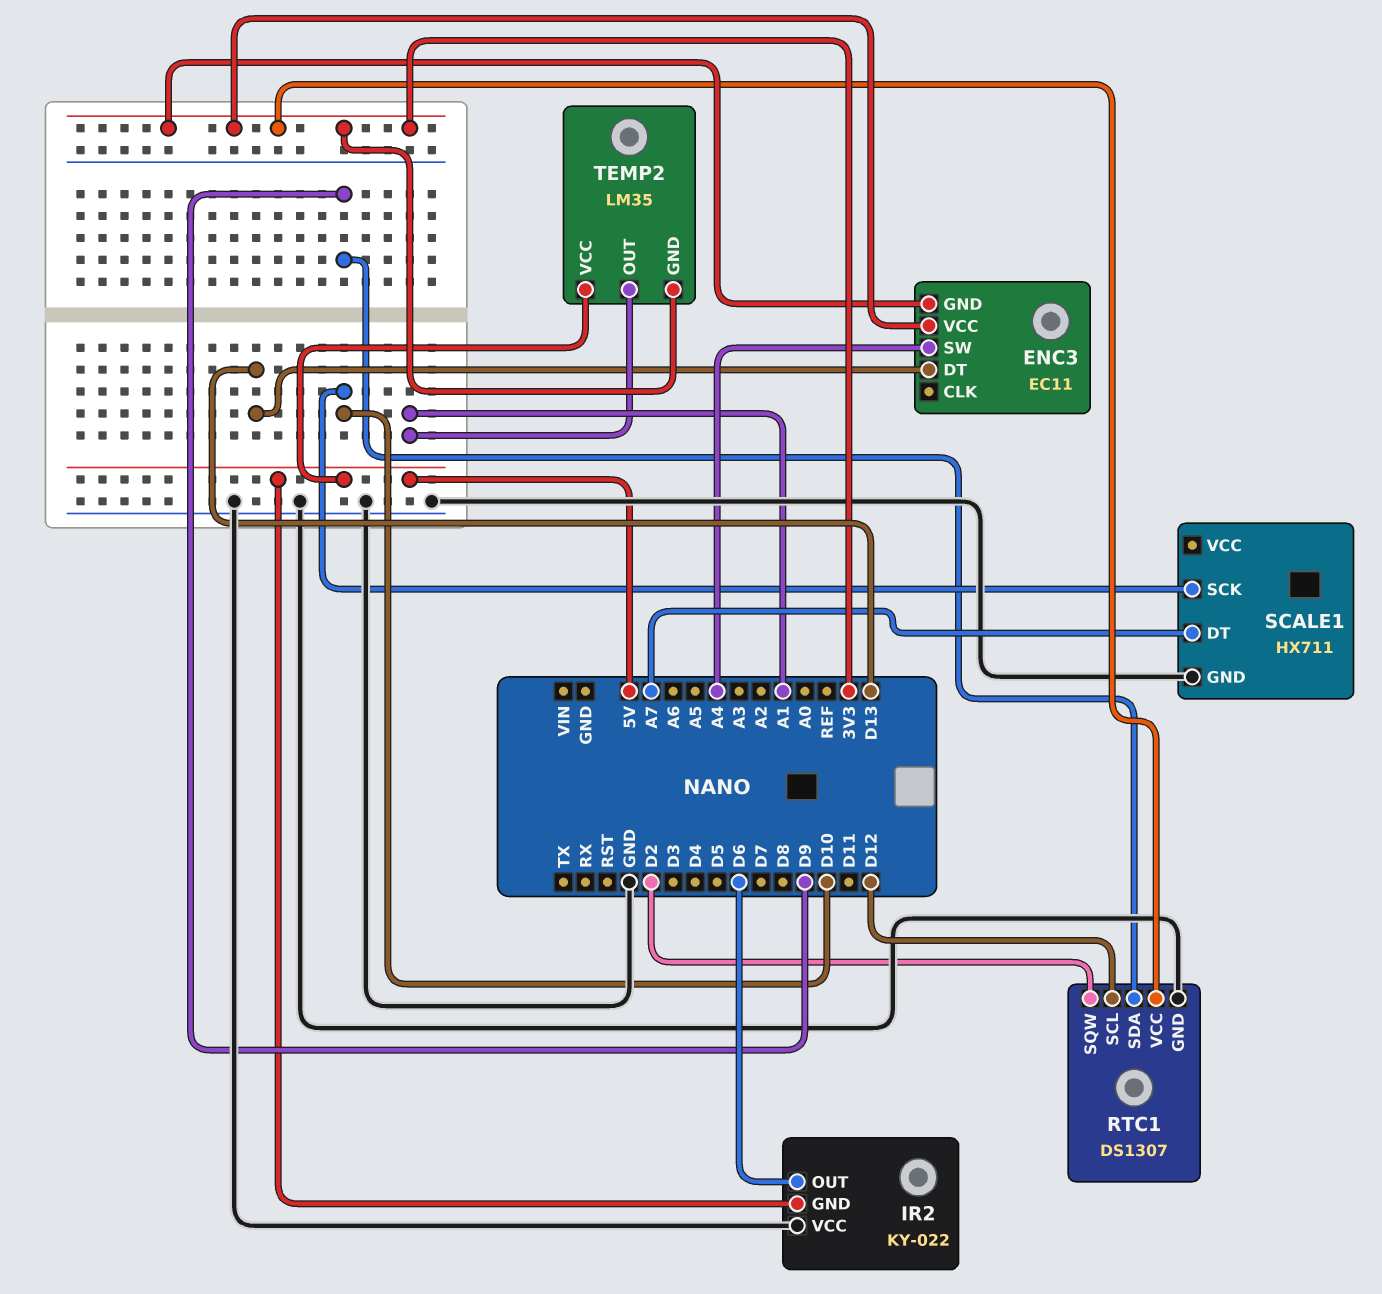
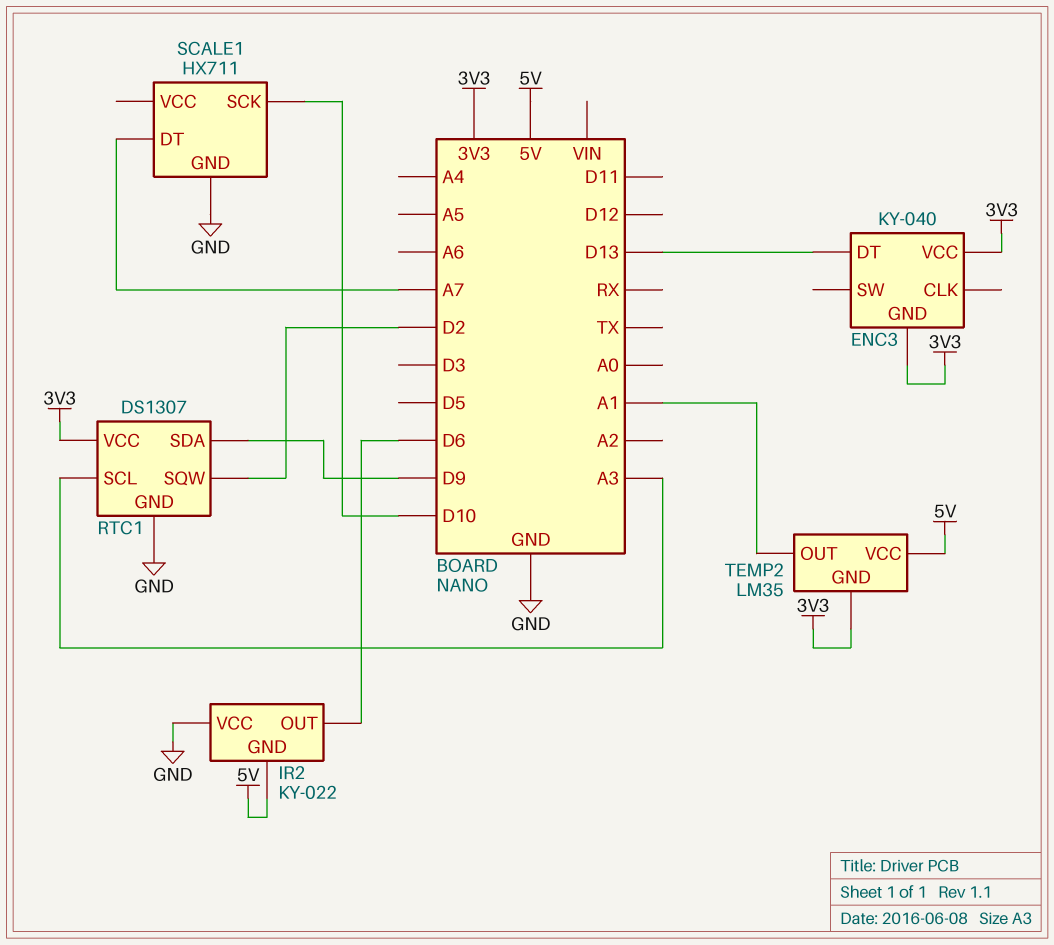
ENC3: EC11 -> KY-040
ENC3 pin SW: A4 -> none
RTC1 pin SCL: D12 -> A3

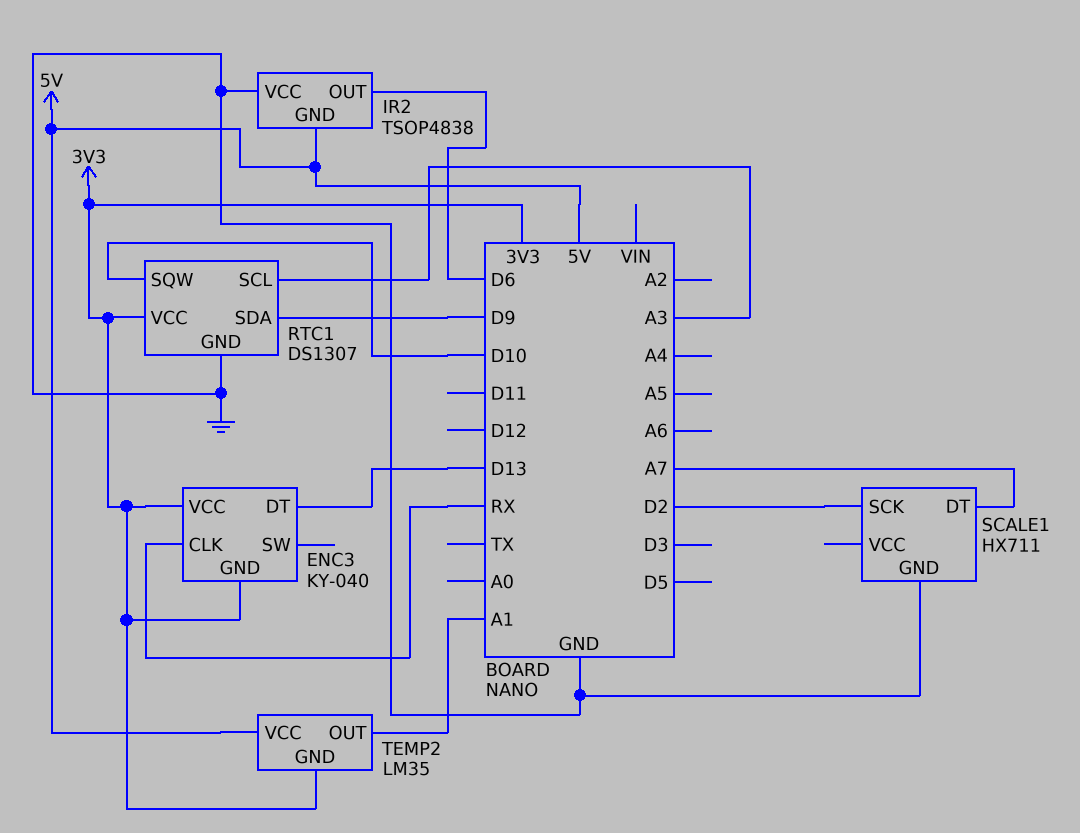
ENC3 pin CLK: none -> RX
IR2: KY-022 -> TSOP4838
RTC1 pin SQW: D2 -> D10
SCALE1 pin SCK: D10 -> D2

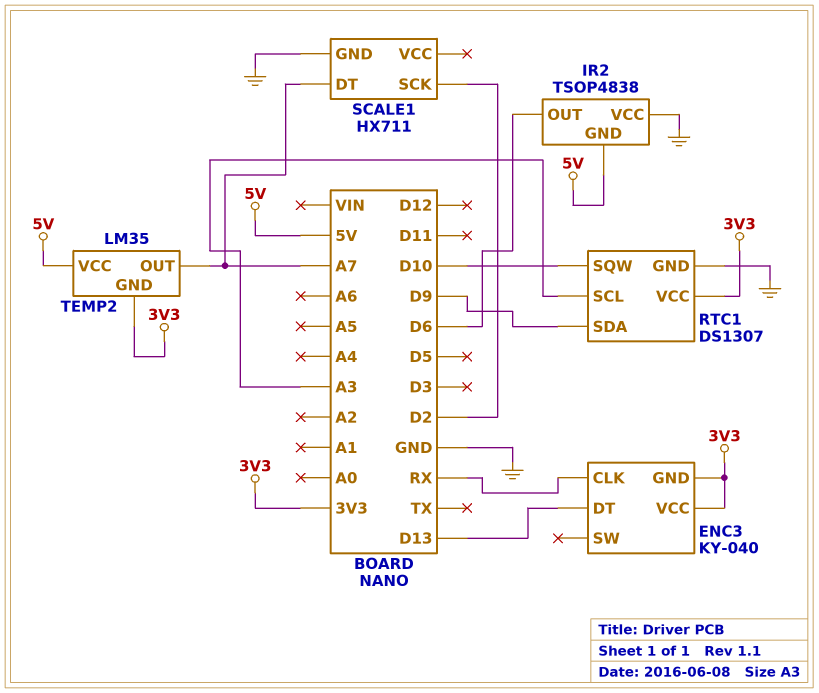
TEMP2 pin OUT: A1 -> A7

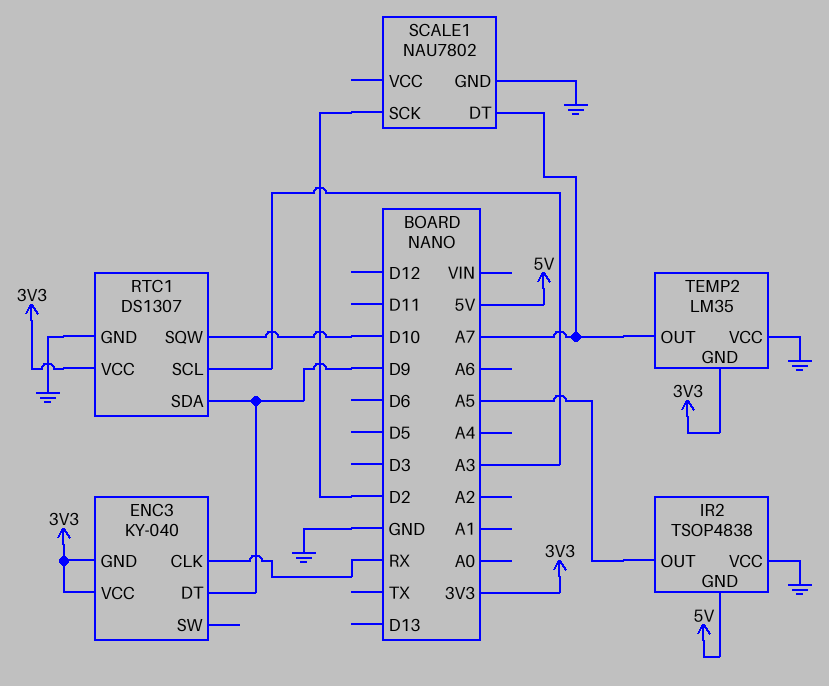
ENC3 pin DT: D13 -> D9
IR2 pin OUT: D6 -> A5
SCALE1: HX711 -> NAU7802
TEMP2 pin VCC: 5V -> GND

